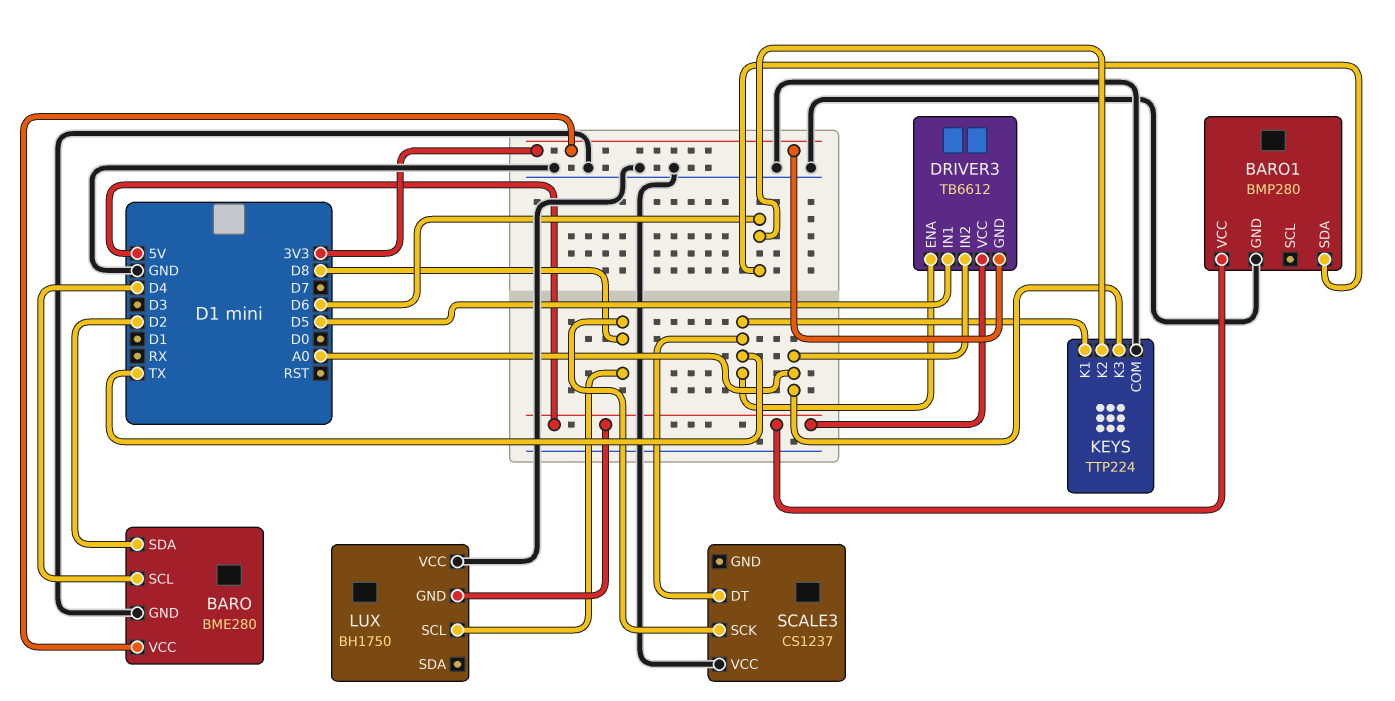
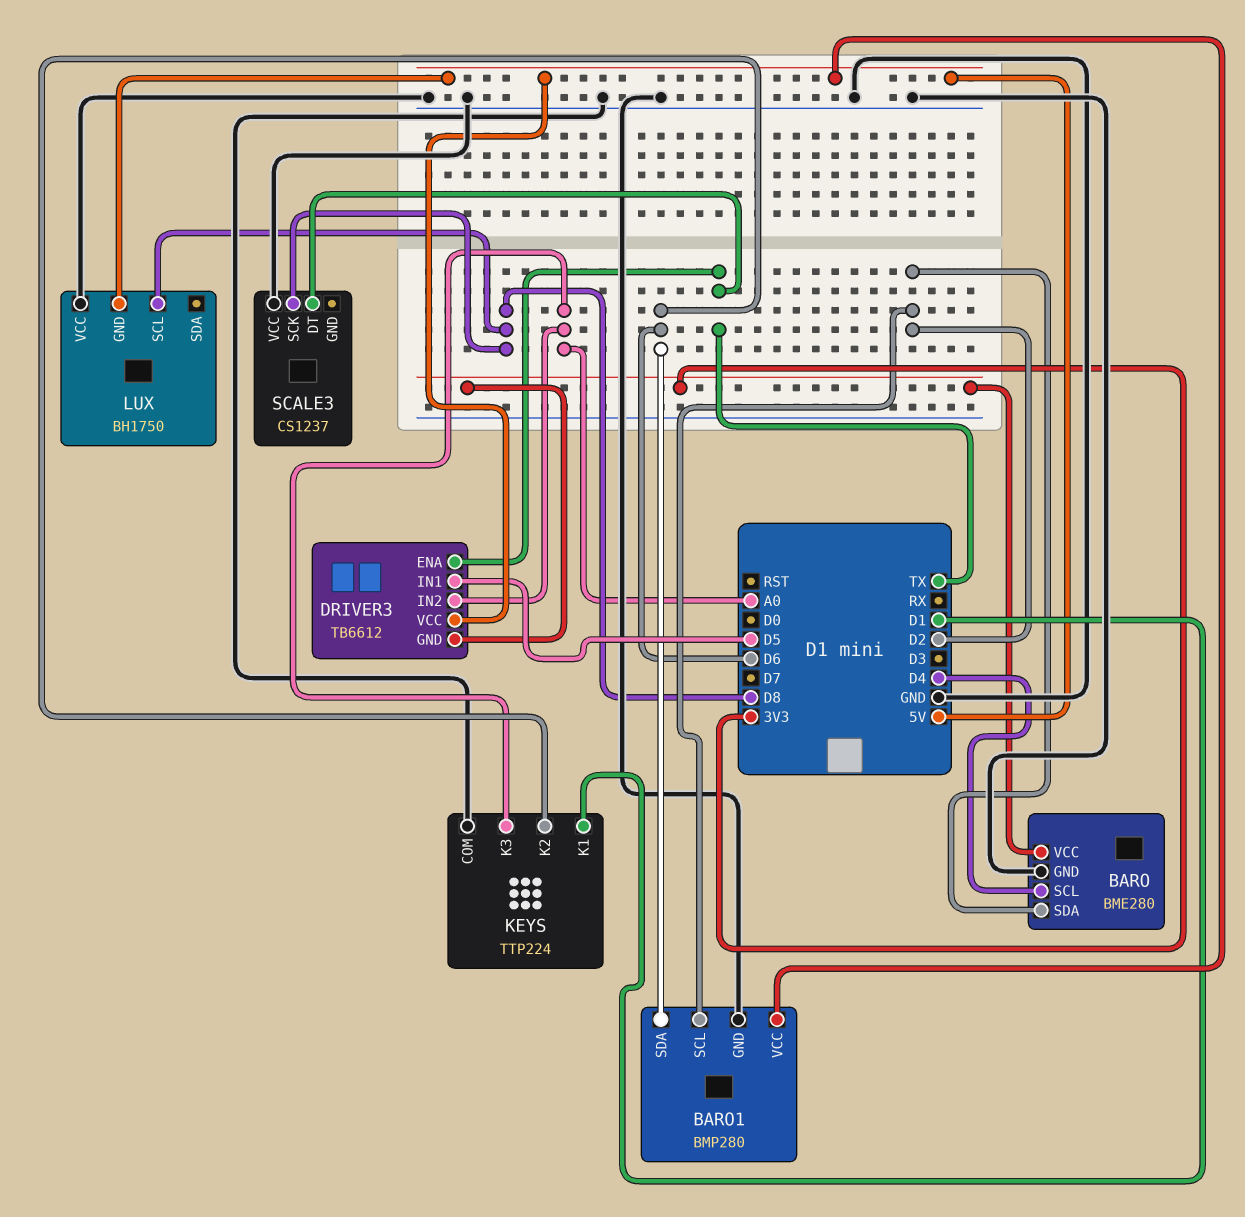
BARO1 pin SCL: none -> D2
KEYS pin K1: TX -> D1

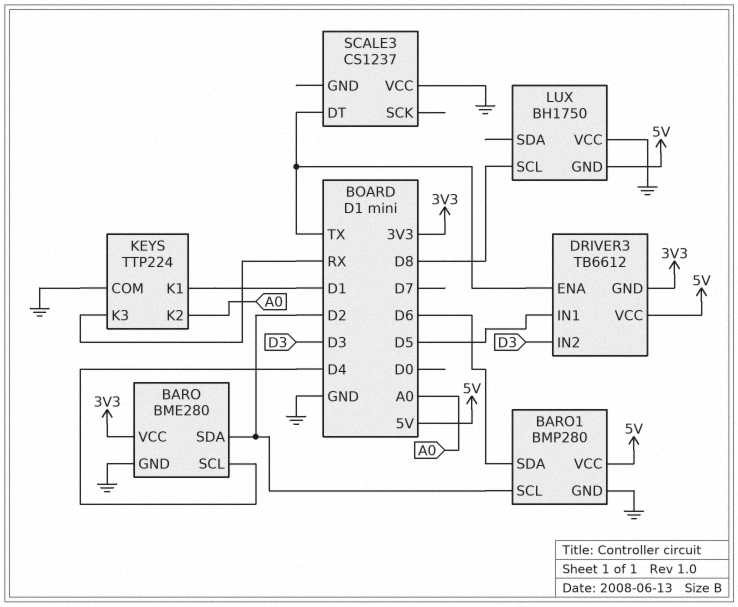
DRIVER3 pin IN2: A0 -> D3
KEYS pin K2: D6 -> A0
KEYS pin K3: A0 -> RX
SCALE3 pin SCK: D8 -> none

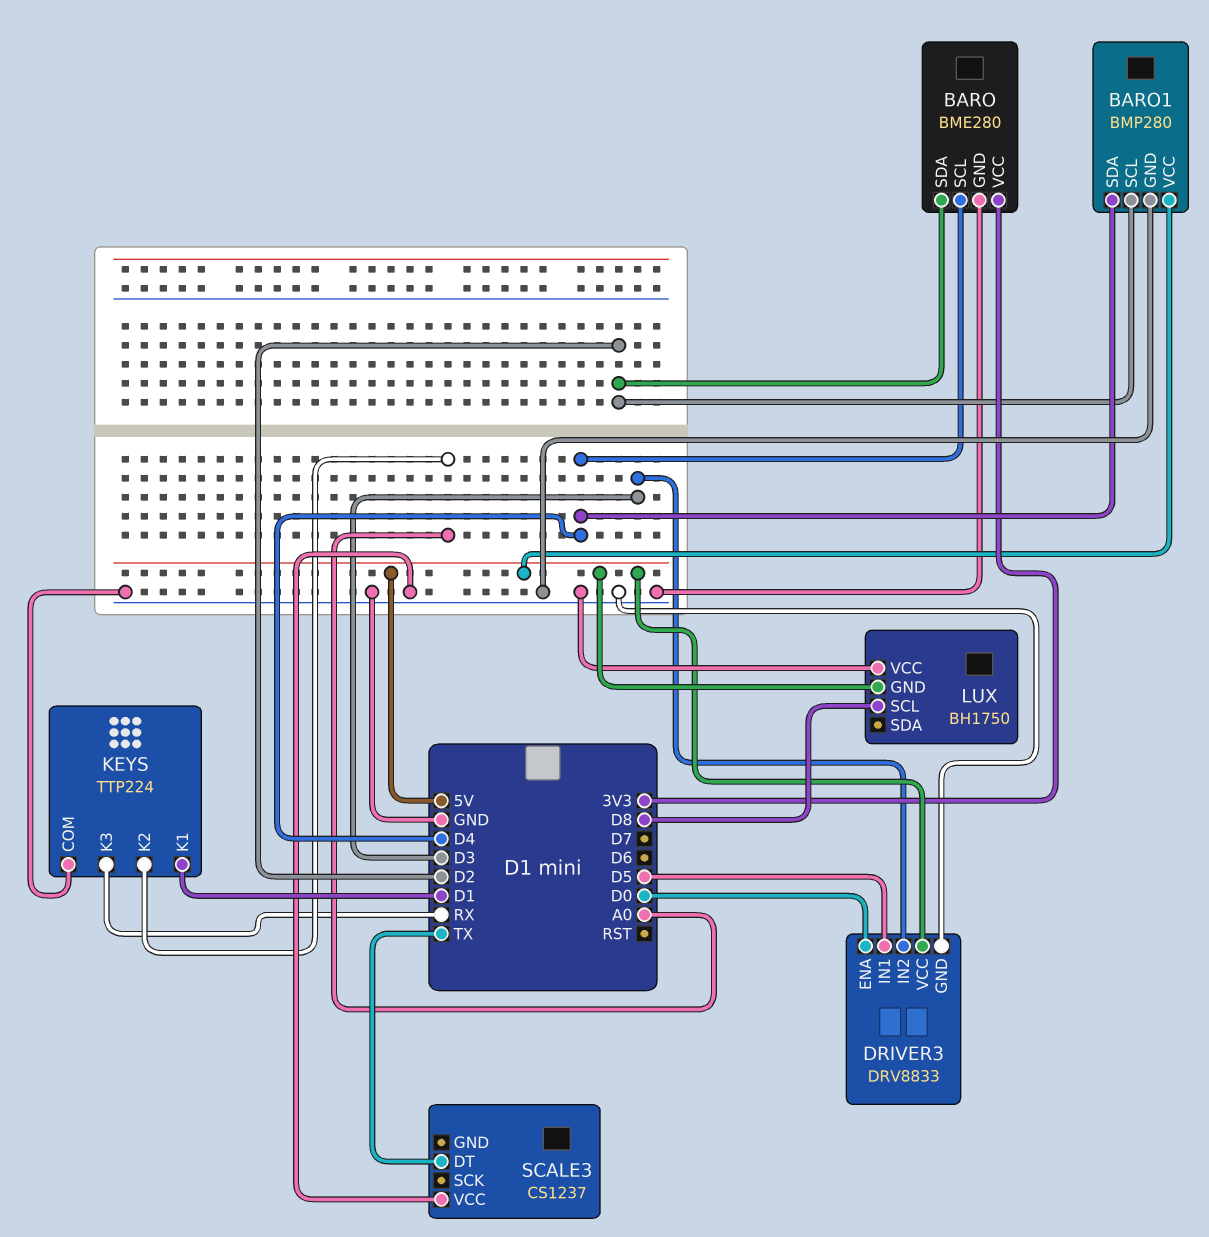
BARO1 pin SDA: D6 -> D4
DRIVER3: TB6612 -> DRV8833
DRIVER3 pin ENA: TX -> D0
DRIVER3 pin GND: 3V3 -> GND

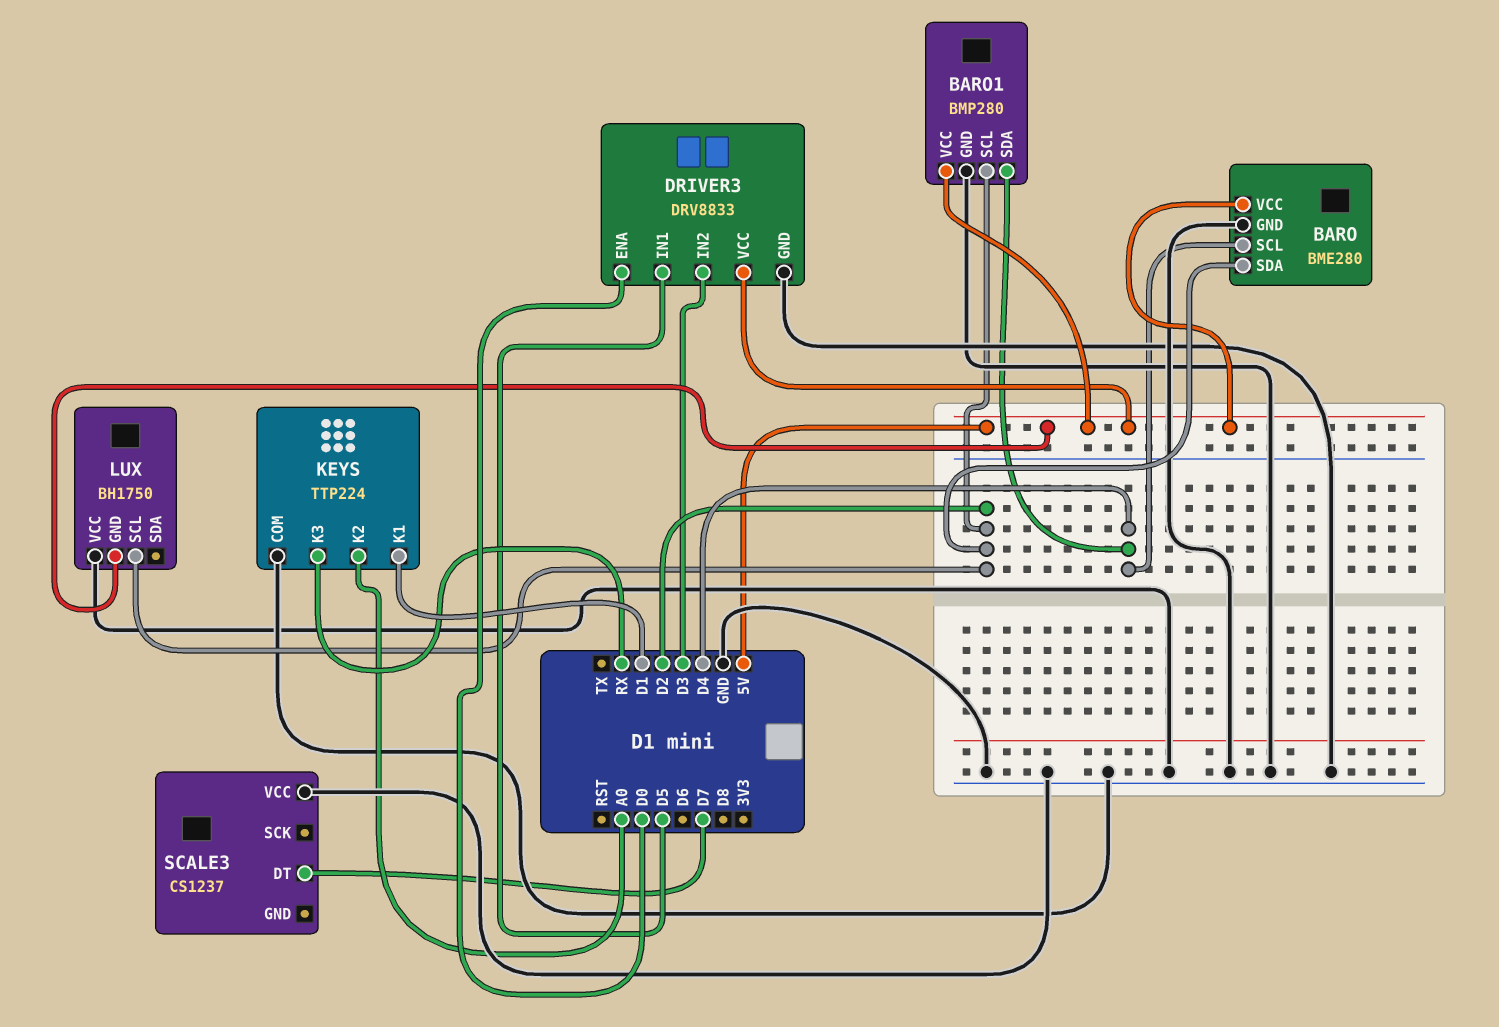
BARO pin VCC: 3V3 -> 5V
LUX pin SCL: D8 -> D2
SCALE3 pin DT: TX -> D7

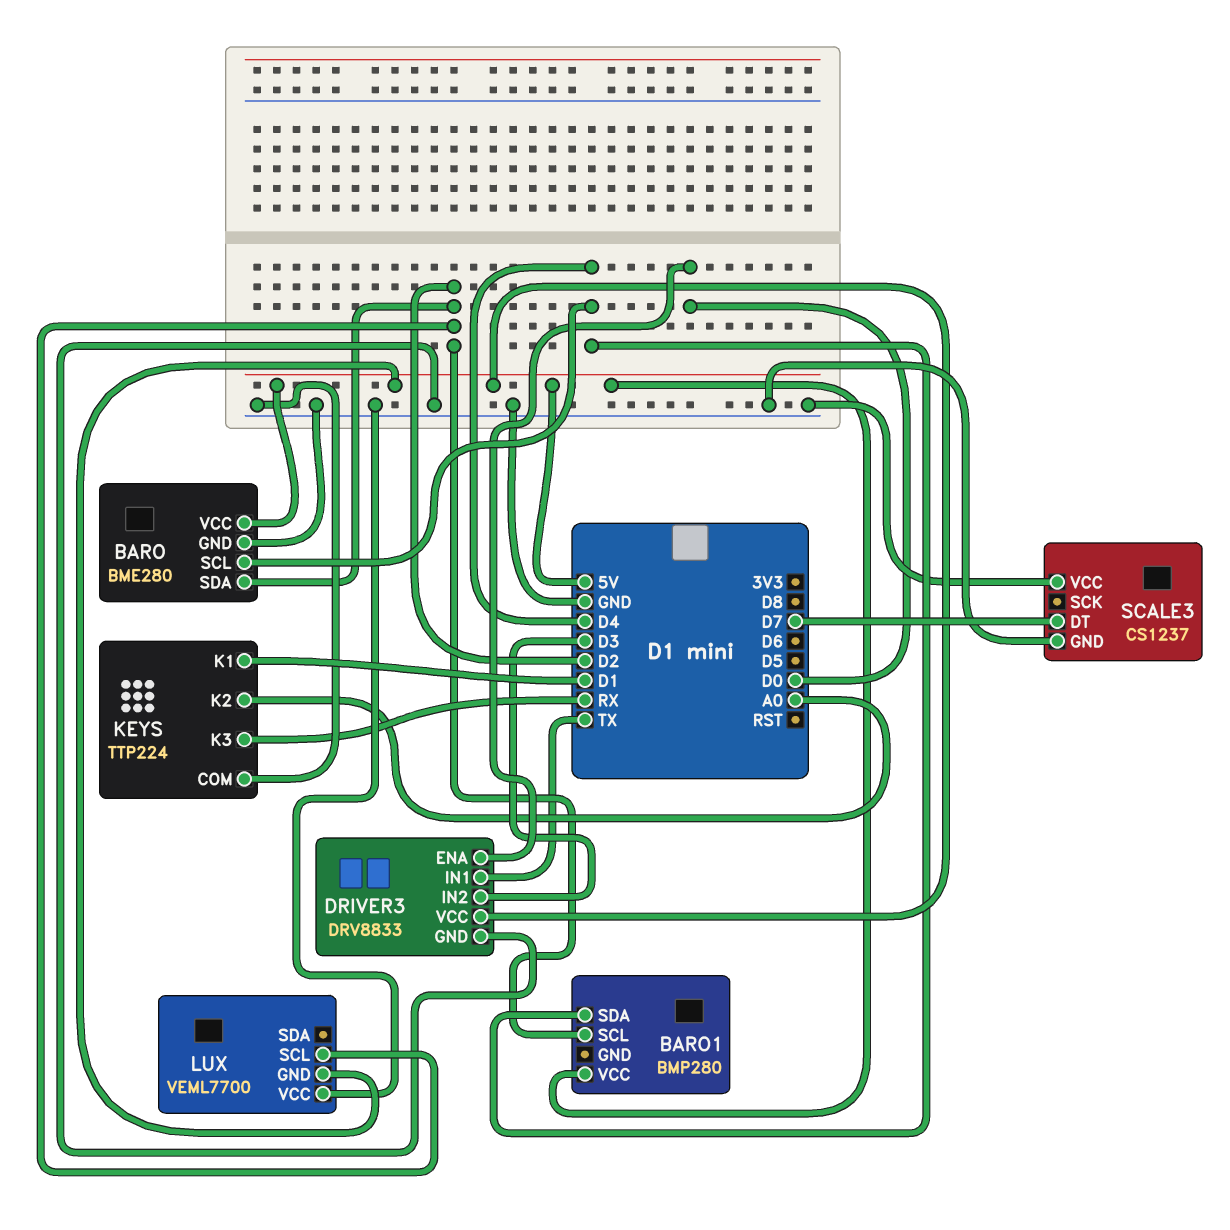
BARO1 pin GND: GND -> none
DRIVER3 pin IN1: D5 -> TX
LUX: BH1750 -> VEML7700
SCALE3 pin GND: none -> GND

